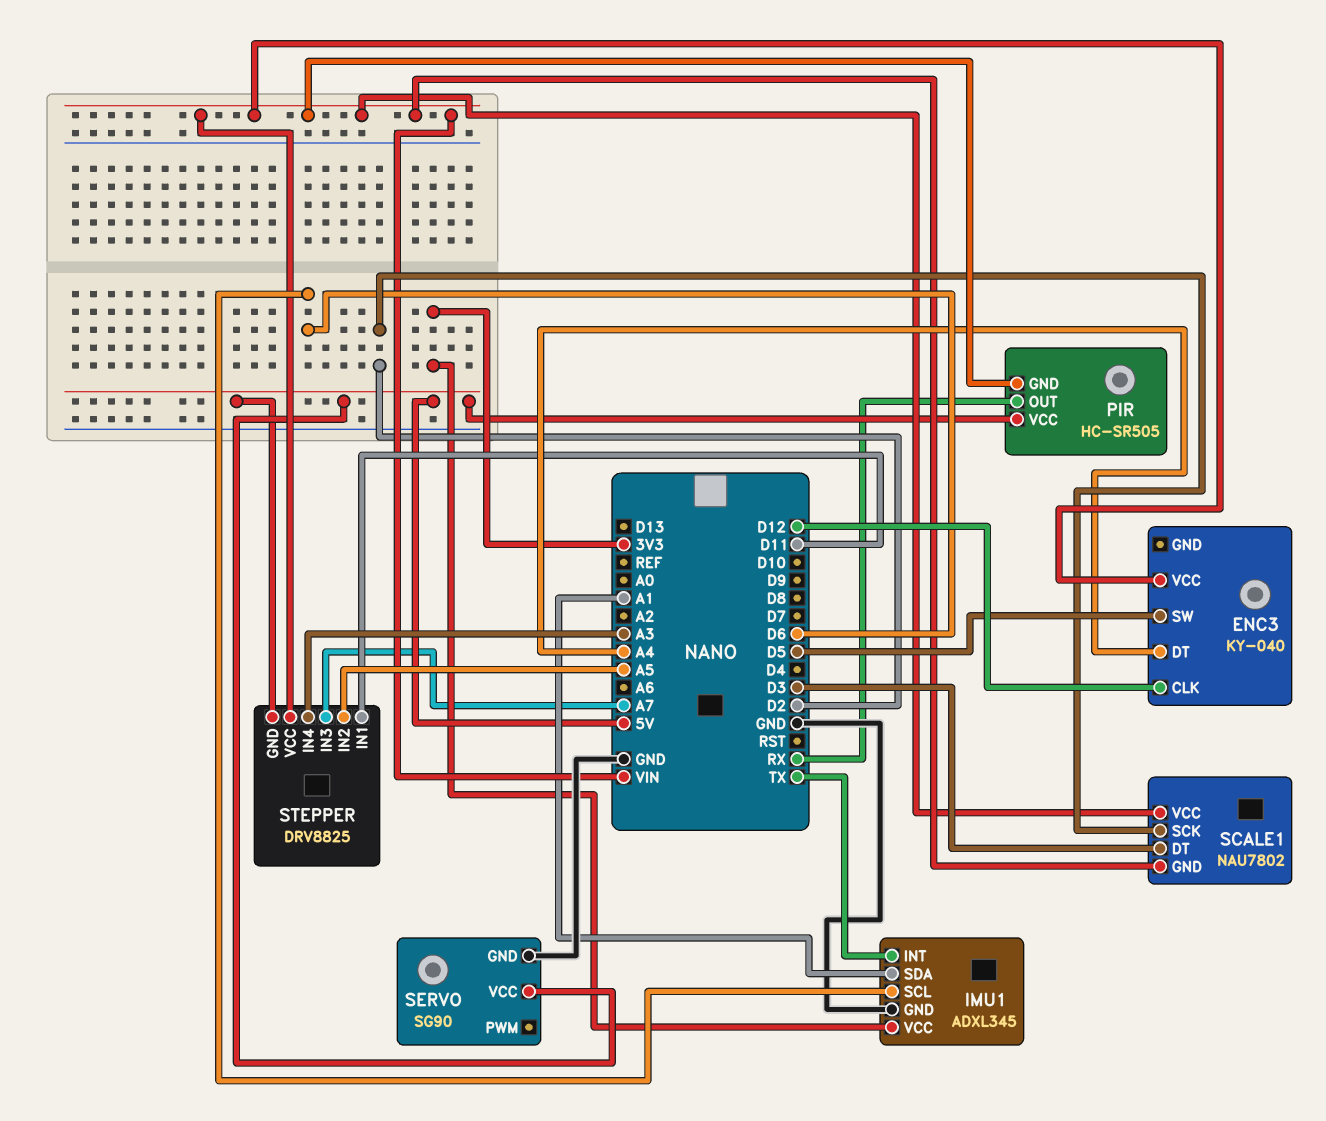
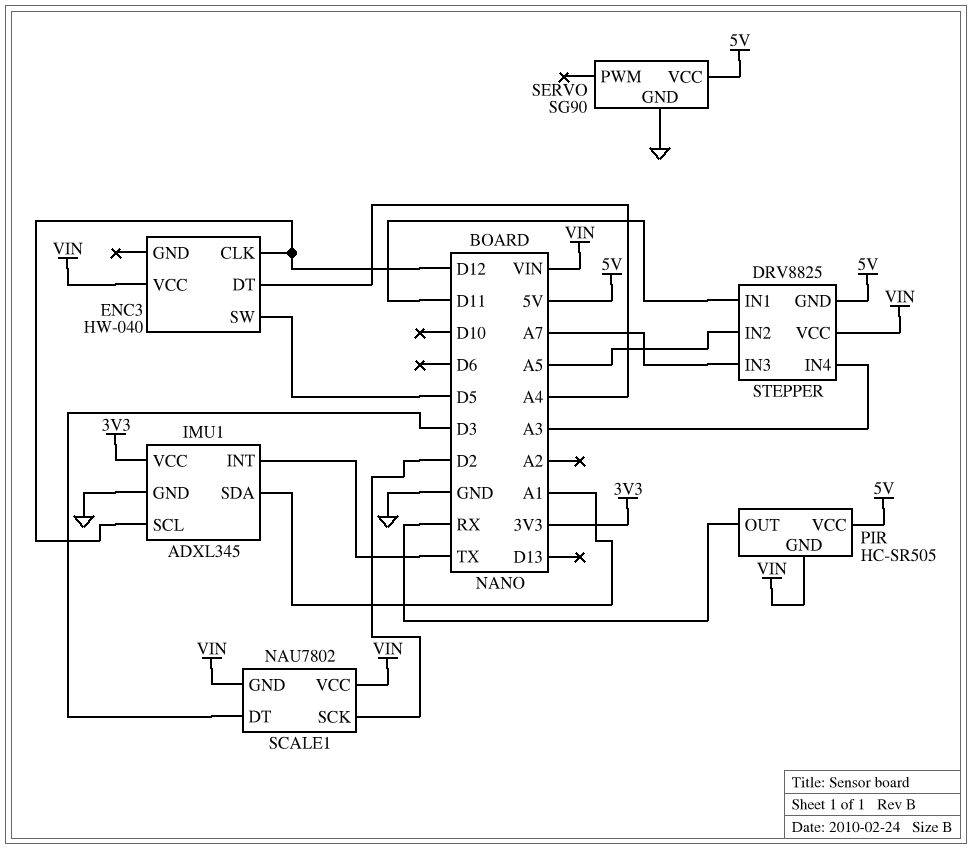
ENC3: KY-040 -> HW-040
IMU1 pin SCL: D6 -> D12

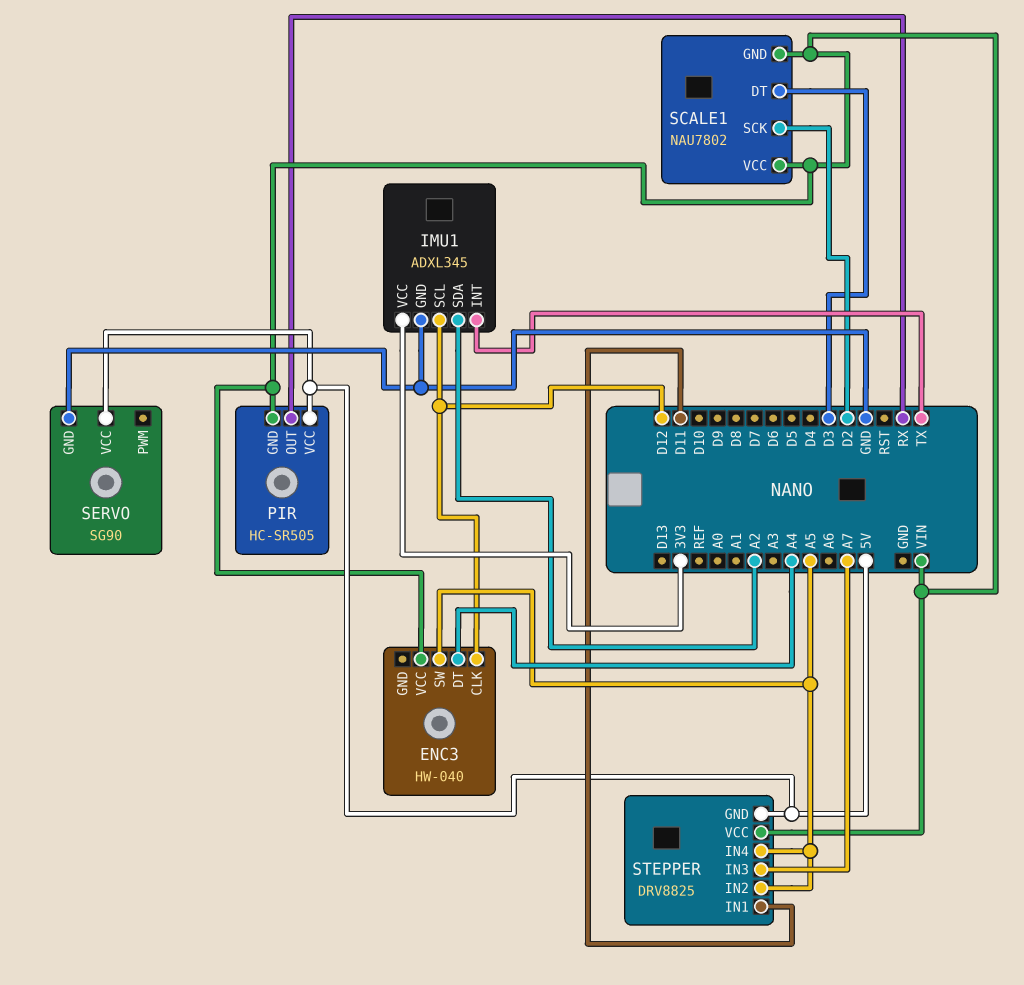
ENC3 pin SW: D5 -> A5
IMU1 pin SDA: A1 -> A2
STEPPER pin IN4: A3 -> A5

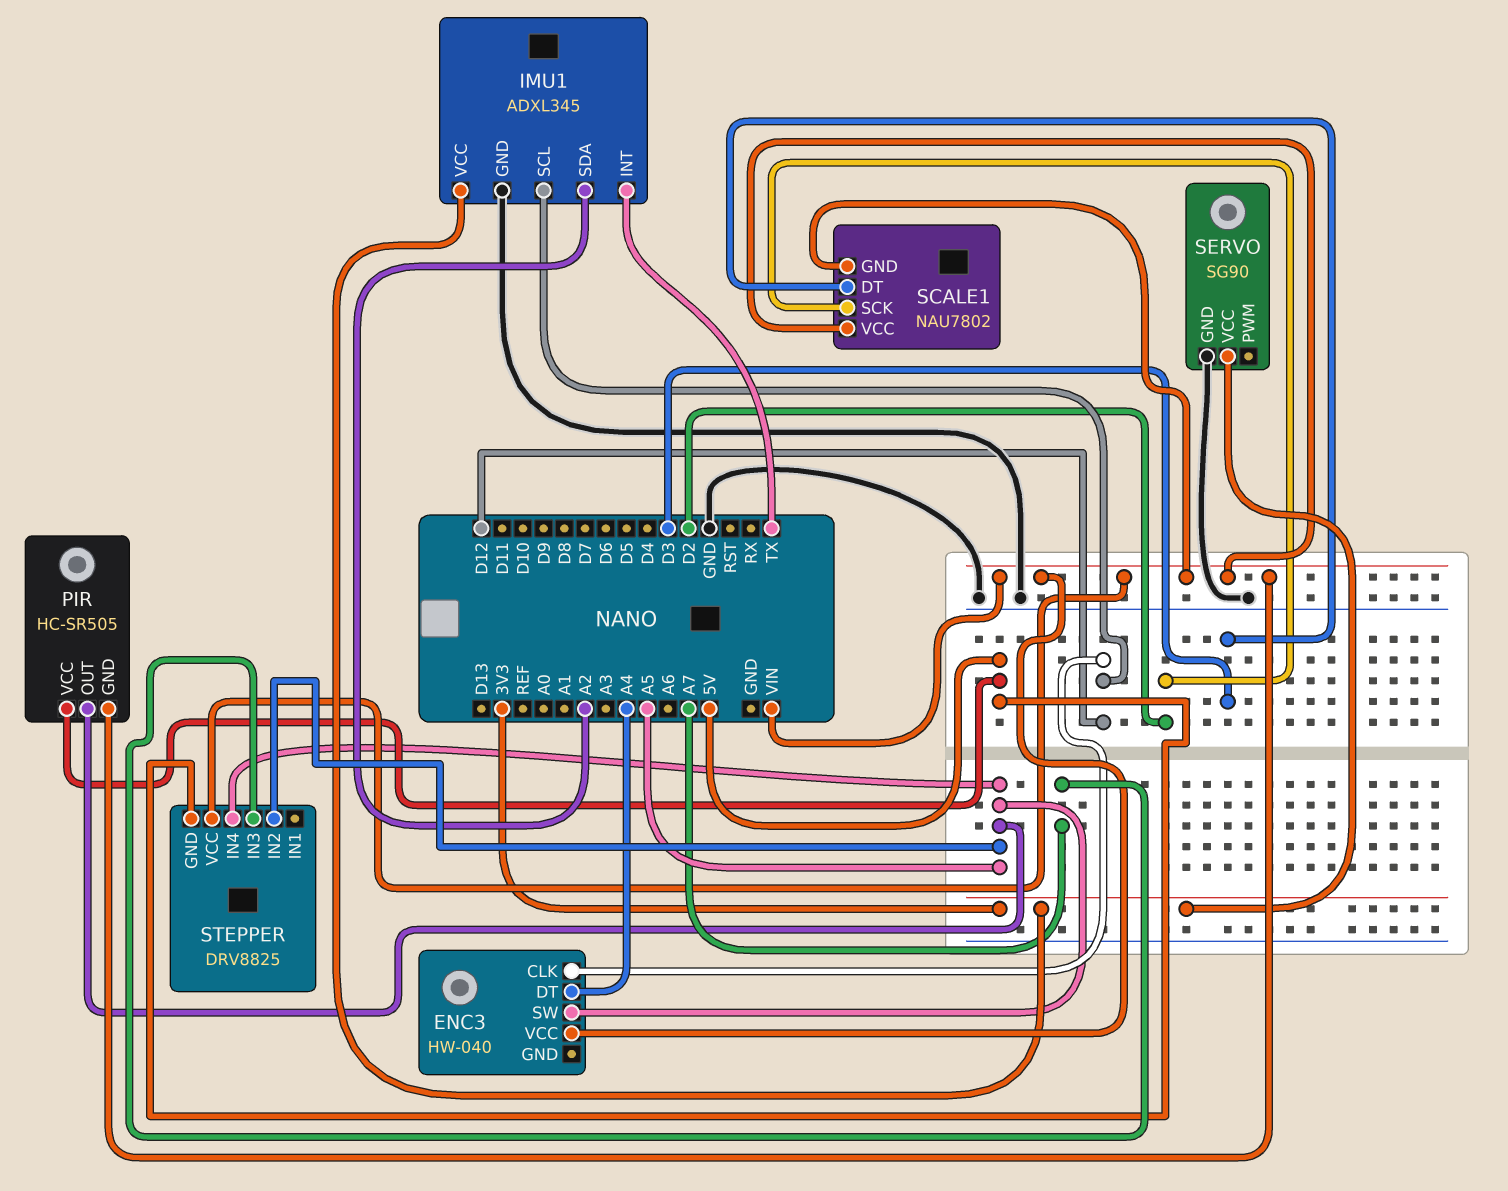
PIR pin OUT: RX -> A5
SERVO pin VCC: 5V -> 3V3
STEPPER pin IN1: D11 -> none

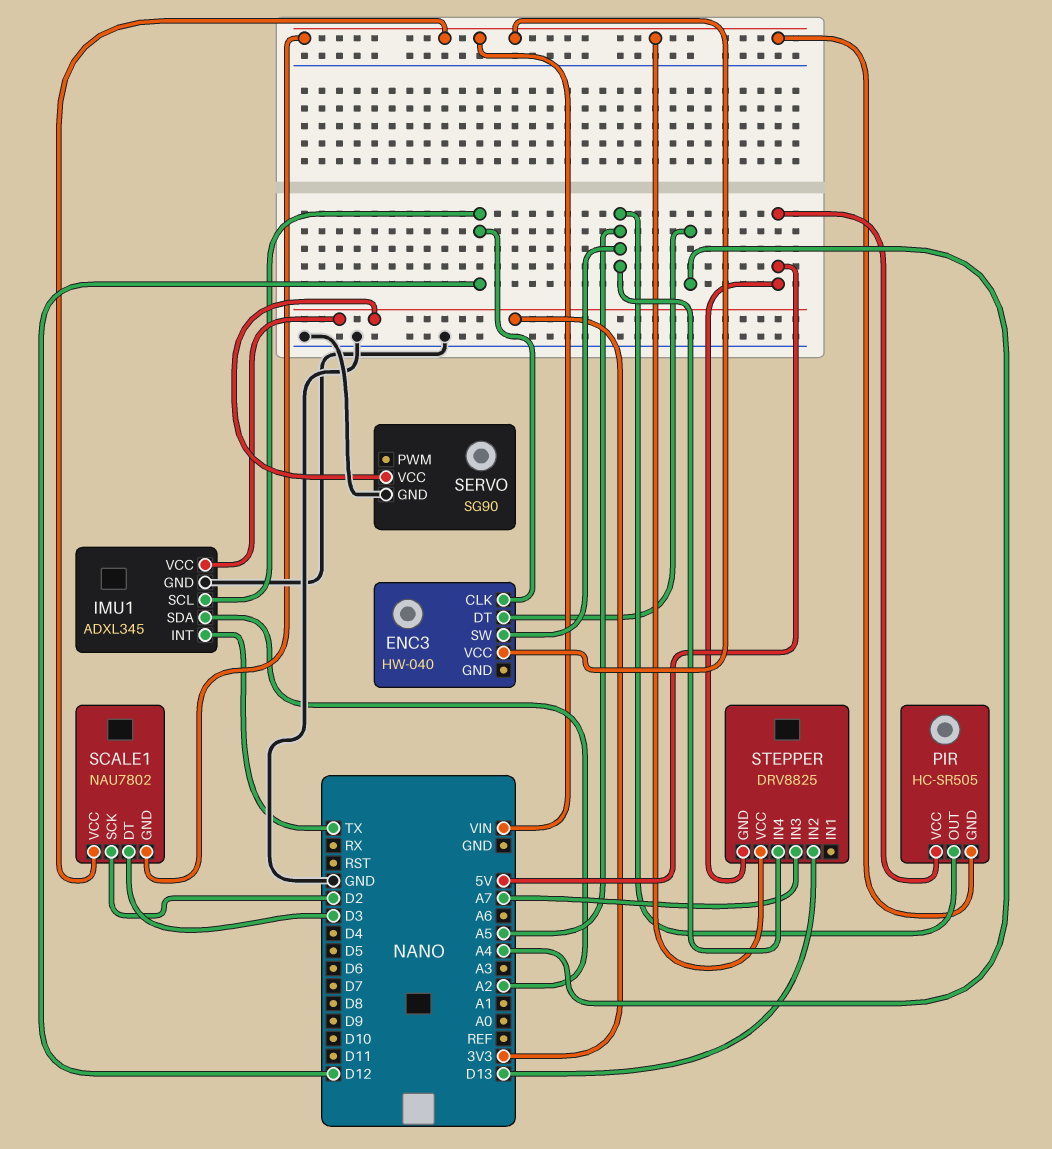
STEPPER pin IN2: A5 -> D13

